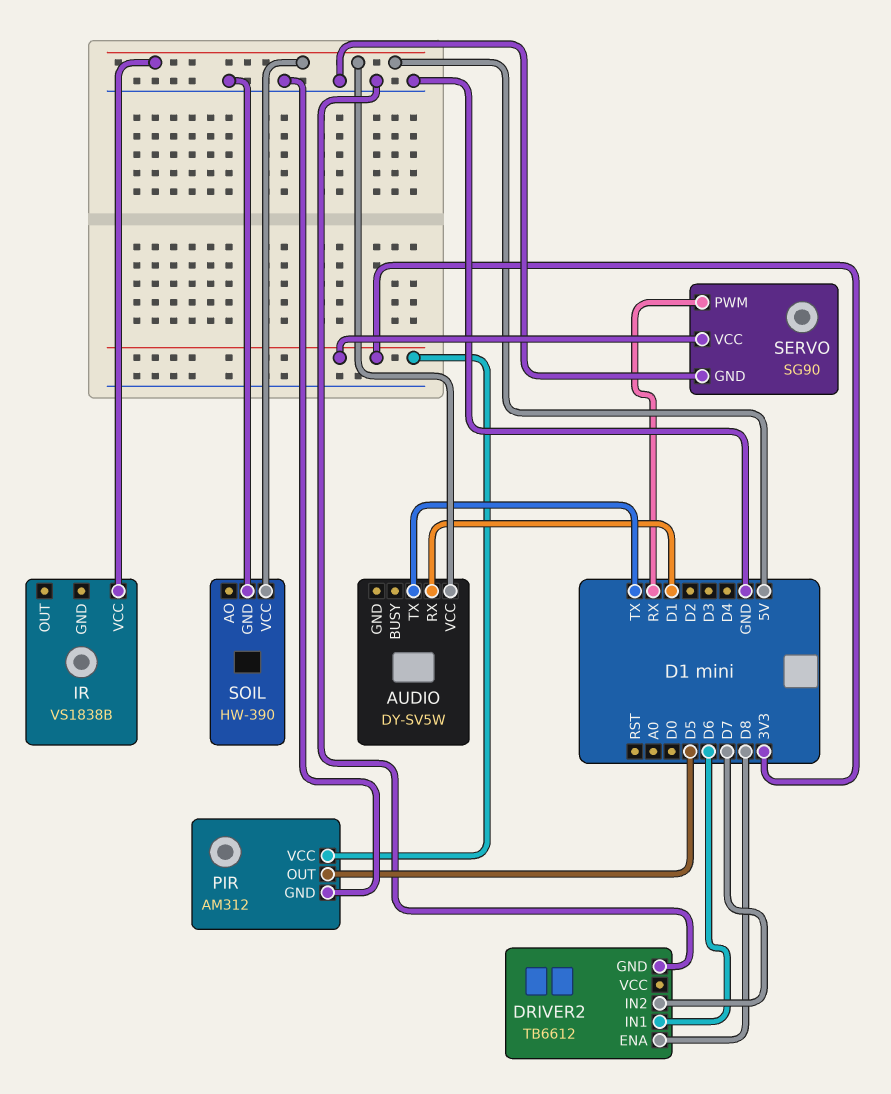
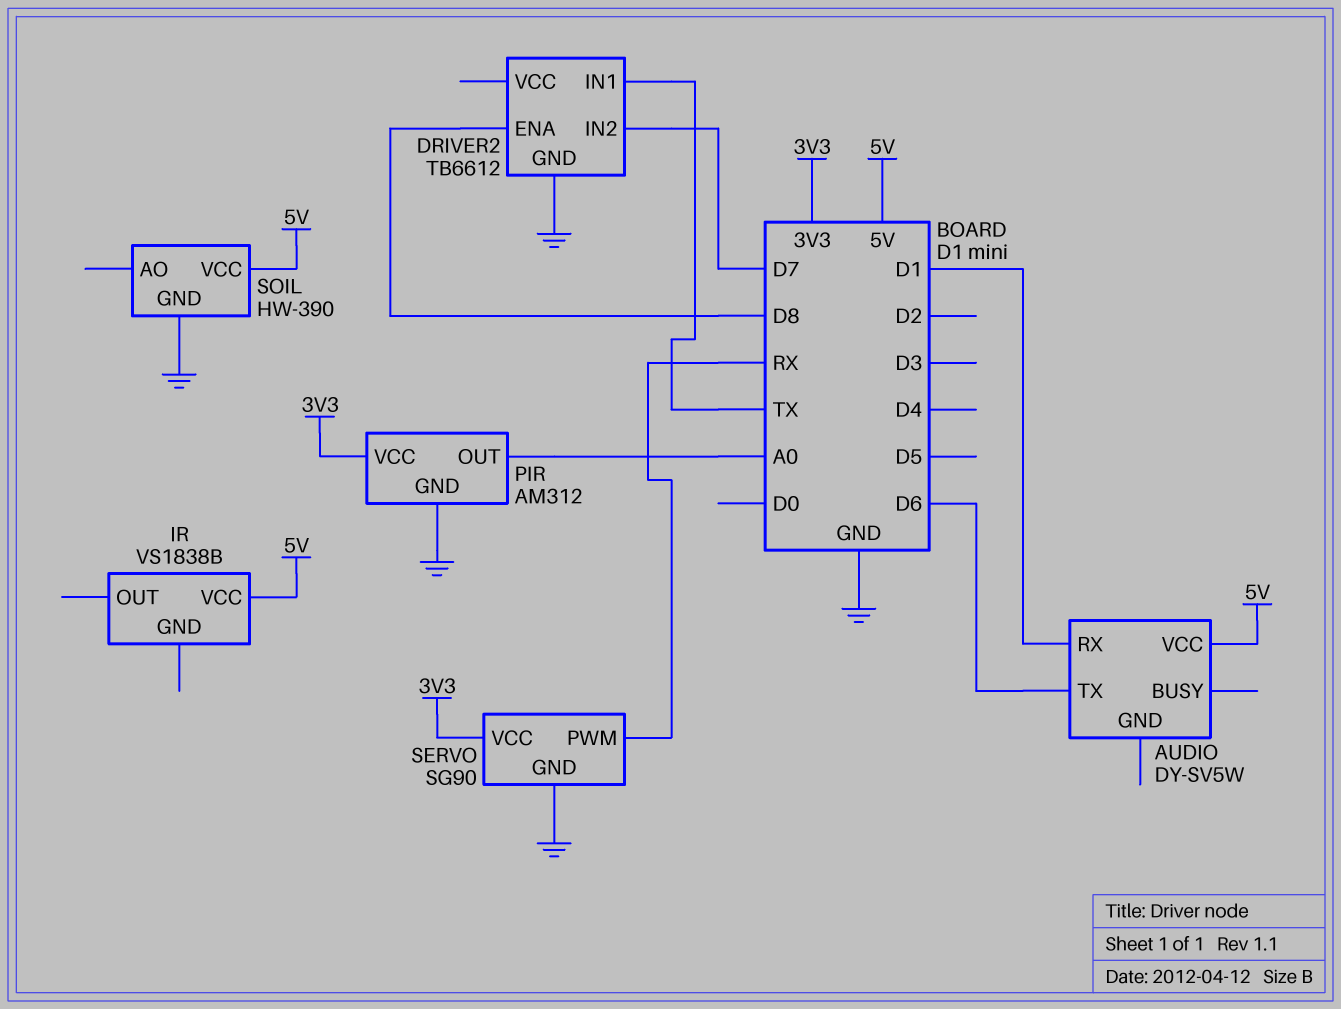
AUDIO pin TX: TX -> D6
DRIVER2 pin IN1: D6 -> TX
PIR pin OUT: D5 -> A0

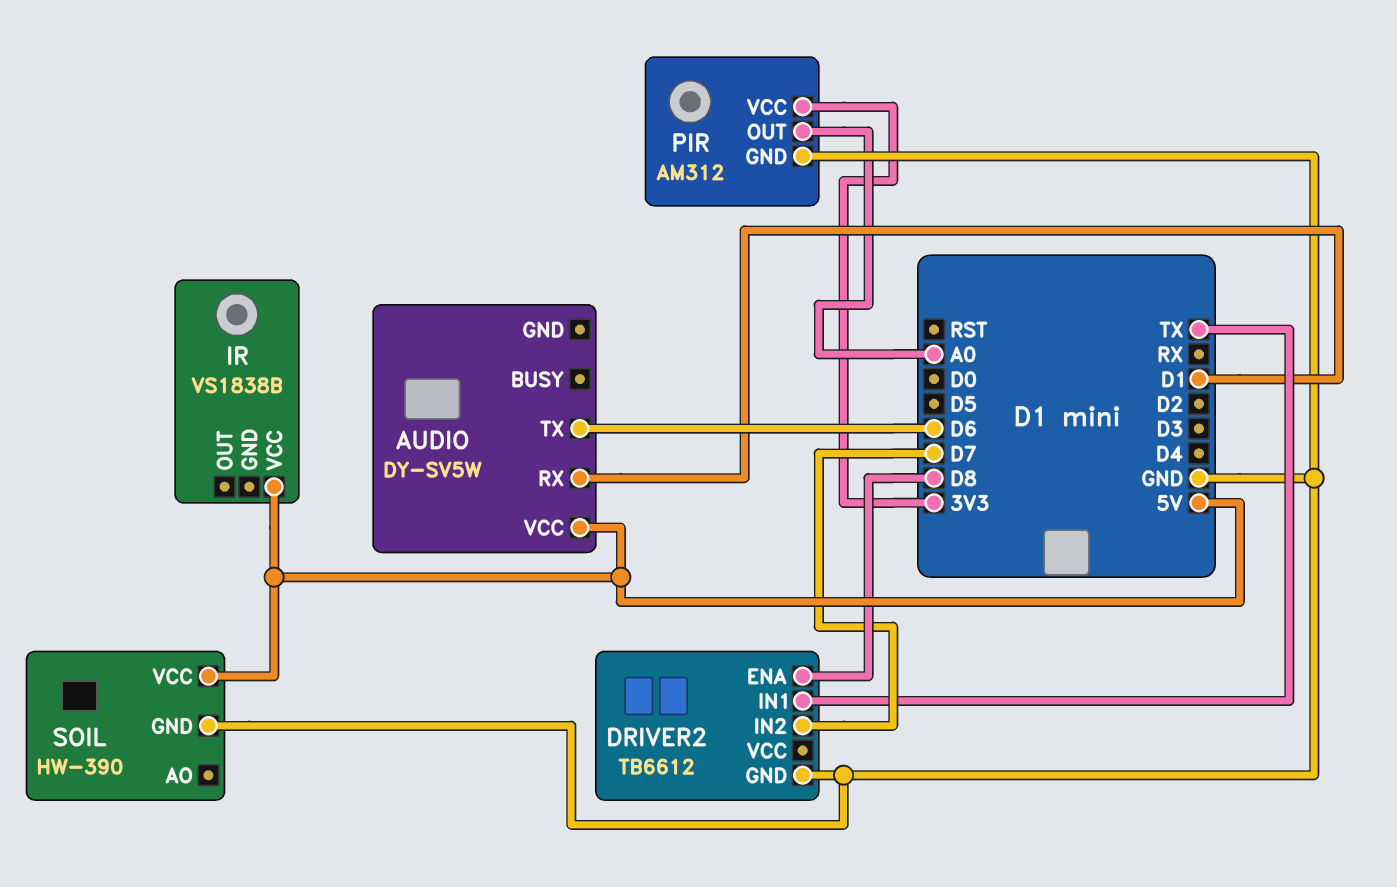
SERVO: SG90 -> none
SERVO pin GND: GND -> none
SERVO pin PWM: RX -> none
SERVO pin VCC: 3V3 -> none

